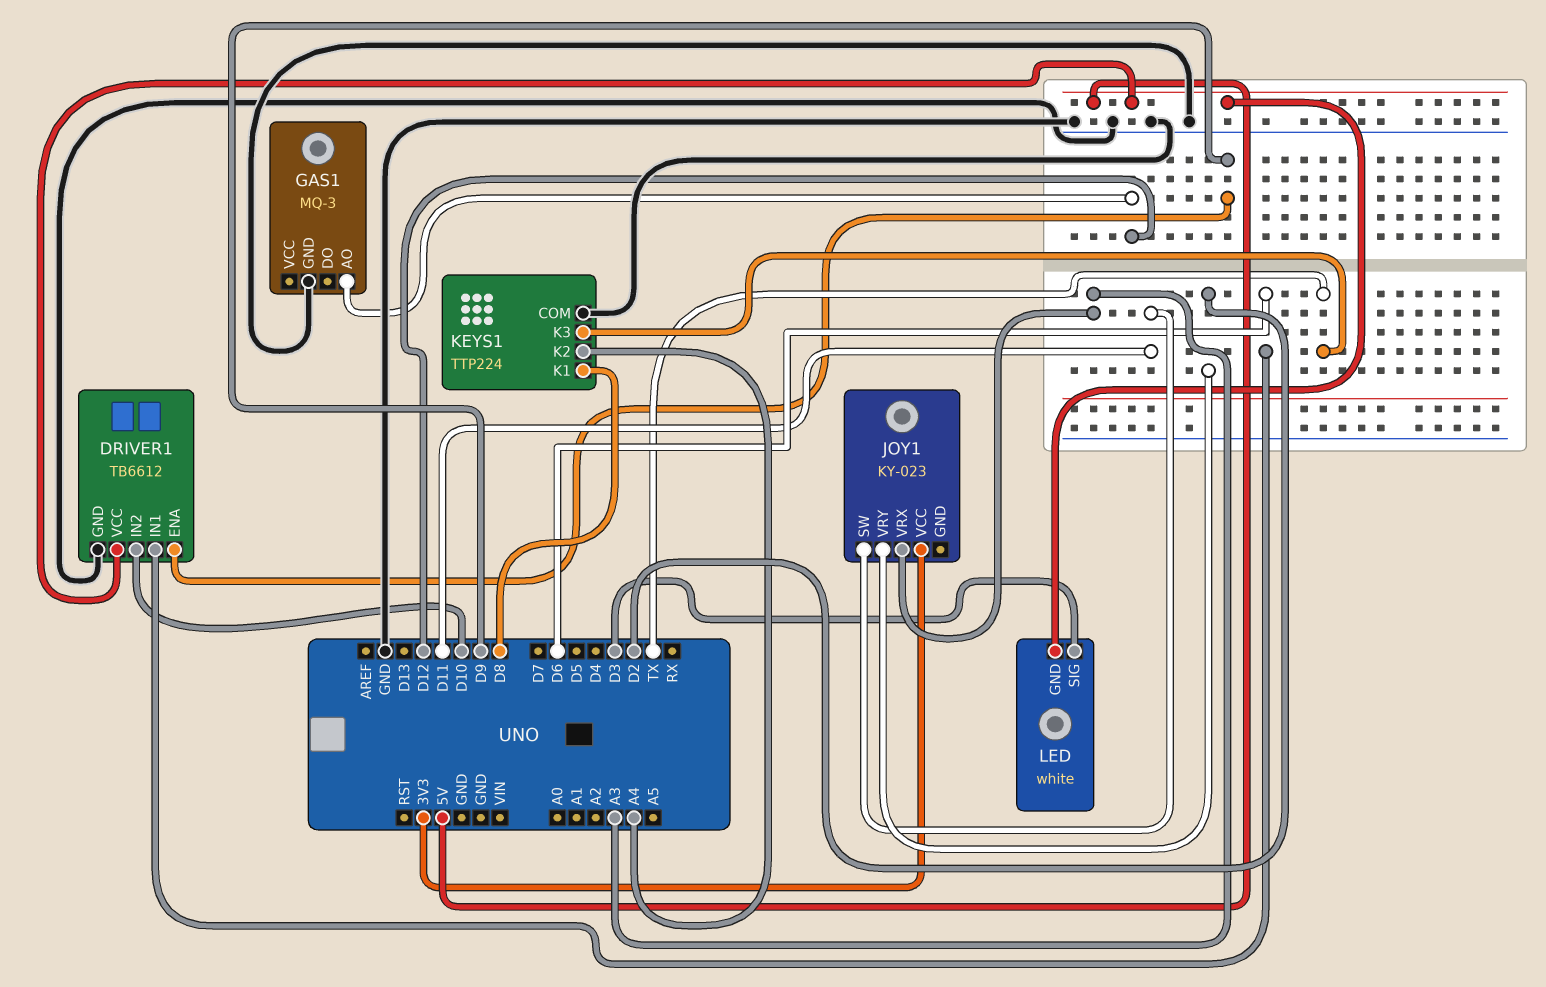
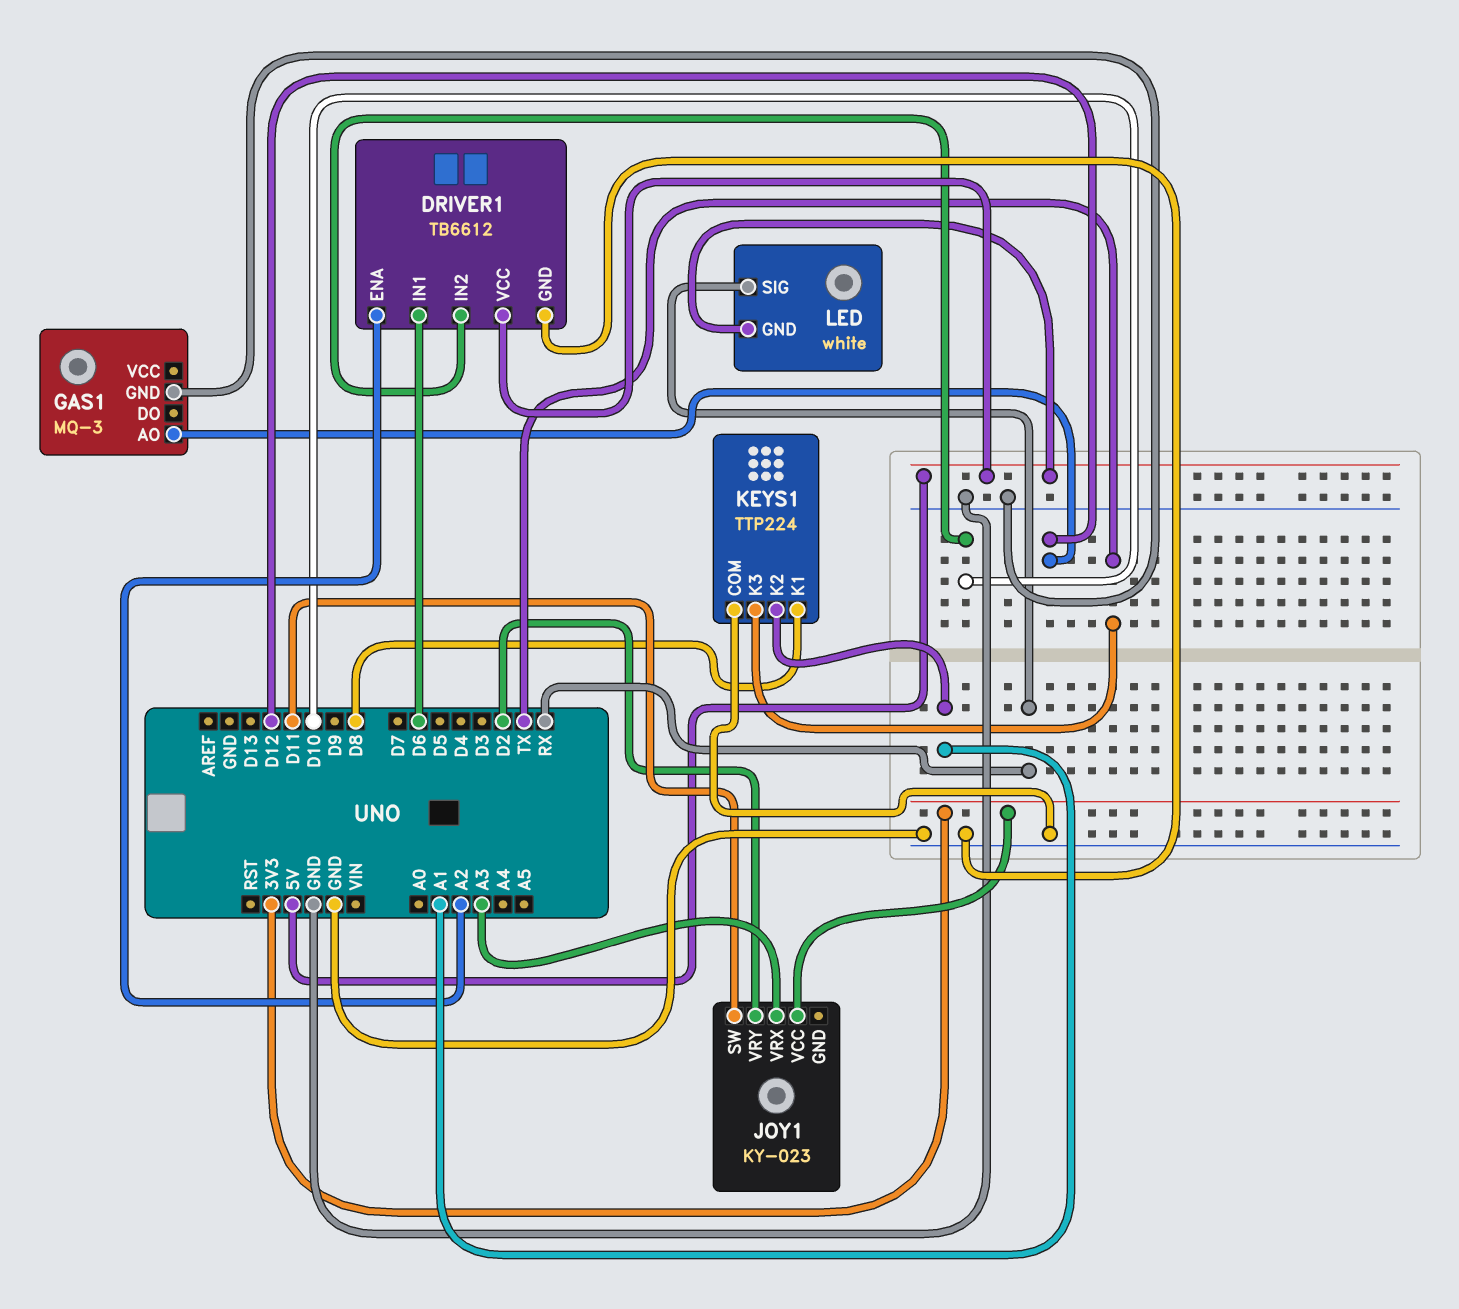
DRIVER1 pin ENA: D9 -> A2
KEYS1 pin K2: A4 -> A1
LED pin SIG: D3 -> RX

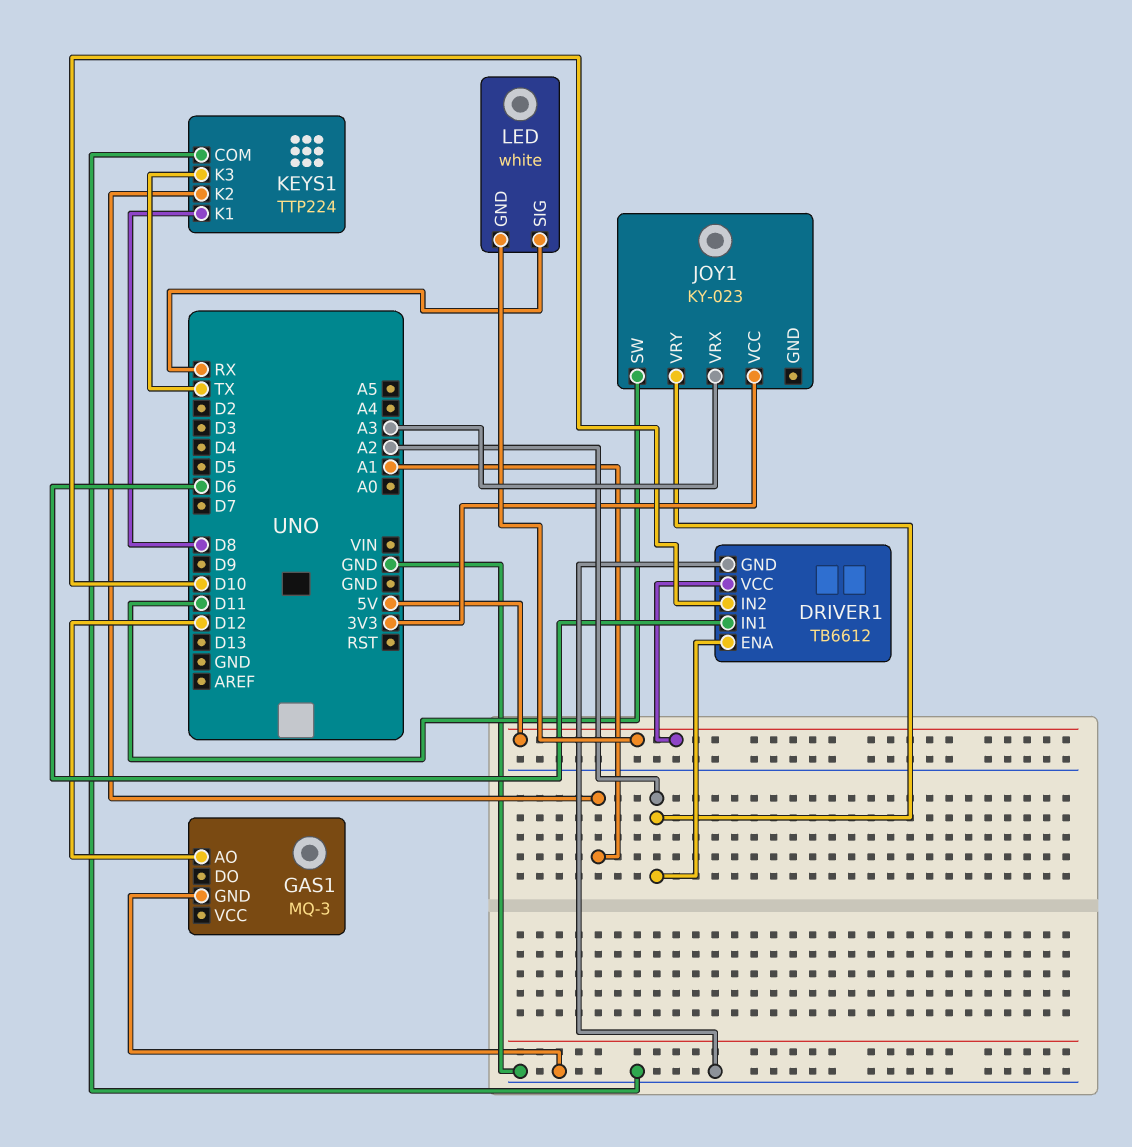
JOY1 pin VRY: D2 -> A2

